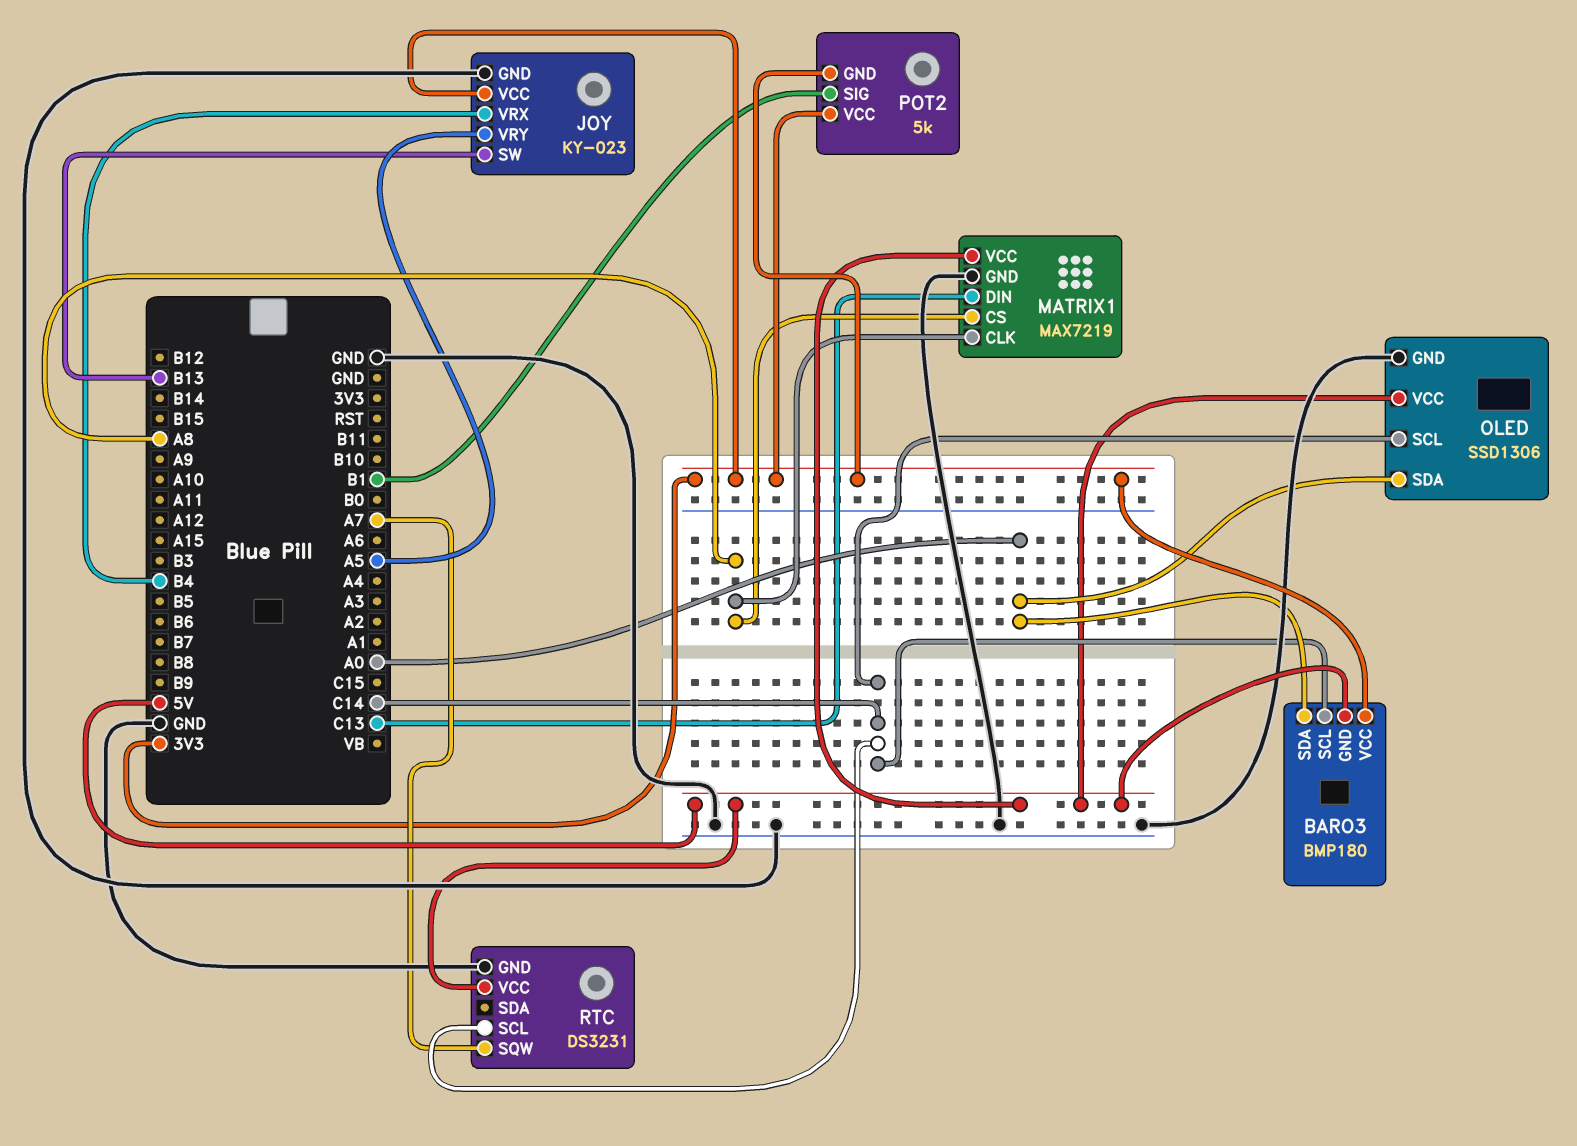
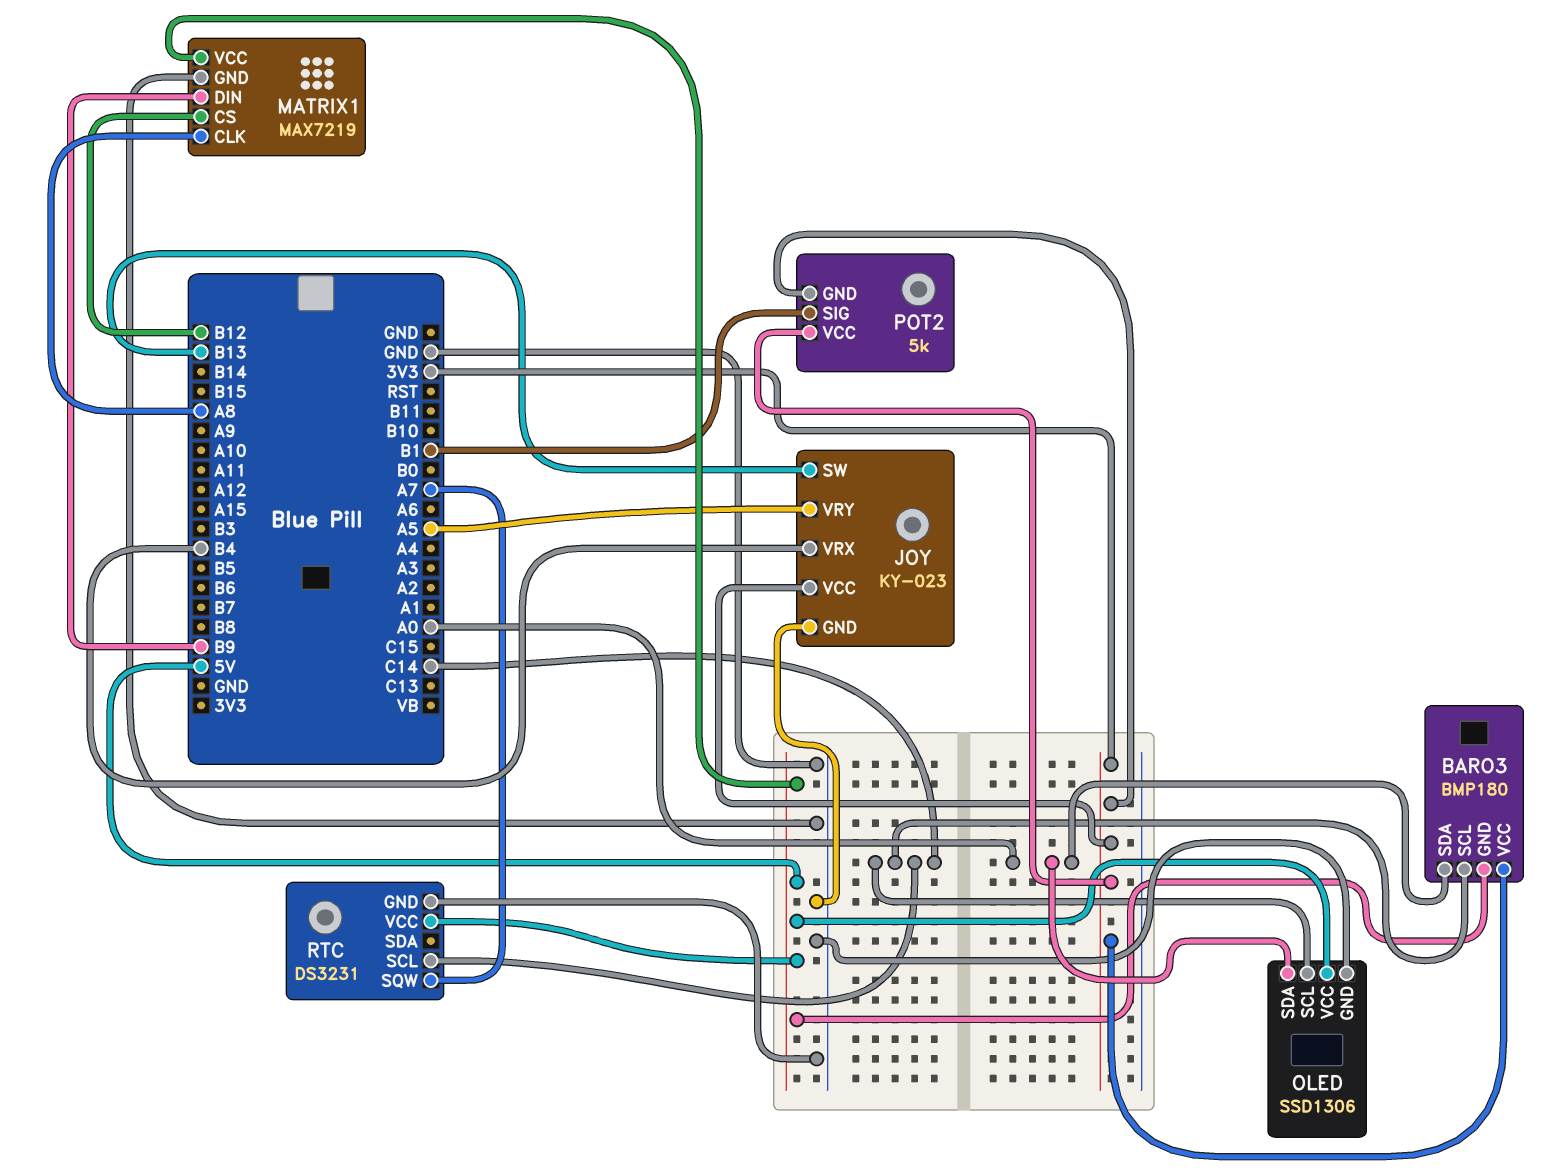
MATRIX1 pin CS: A8 -> B12
MATRIX1 pin DIN: C13 -> B9

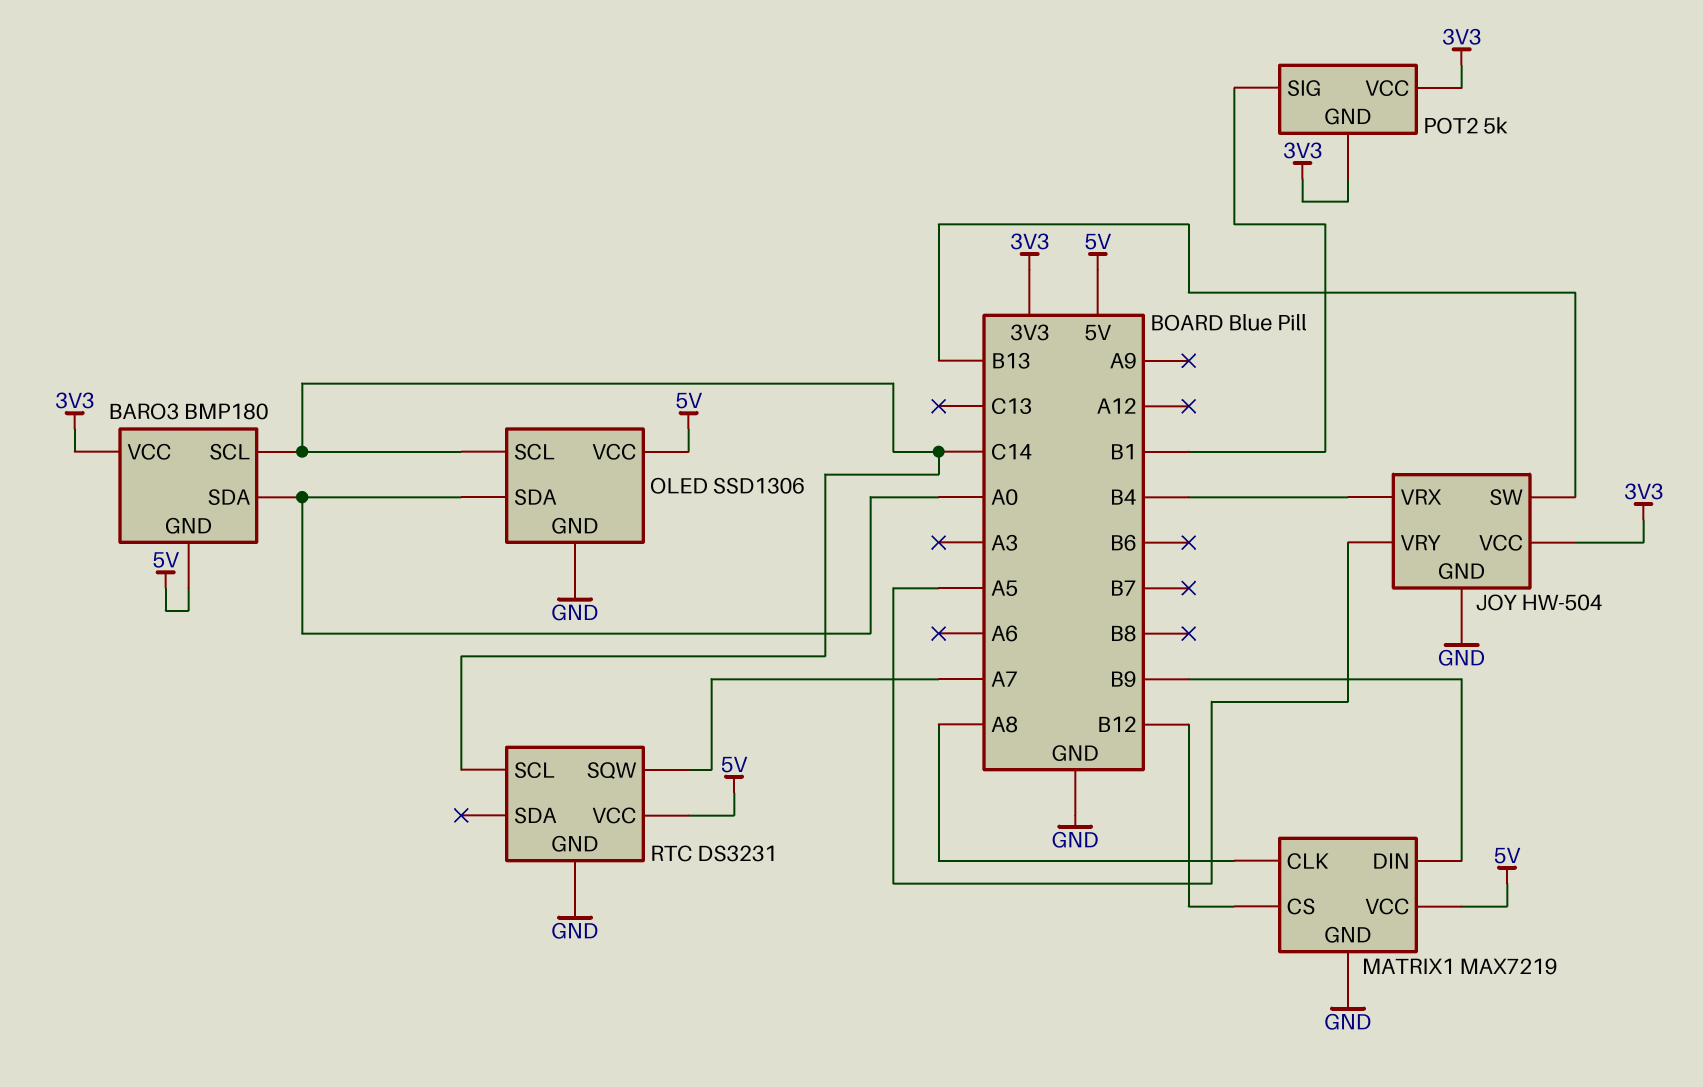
JOY: KY-023 -> HW-504

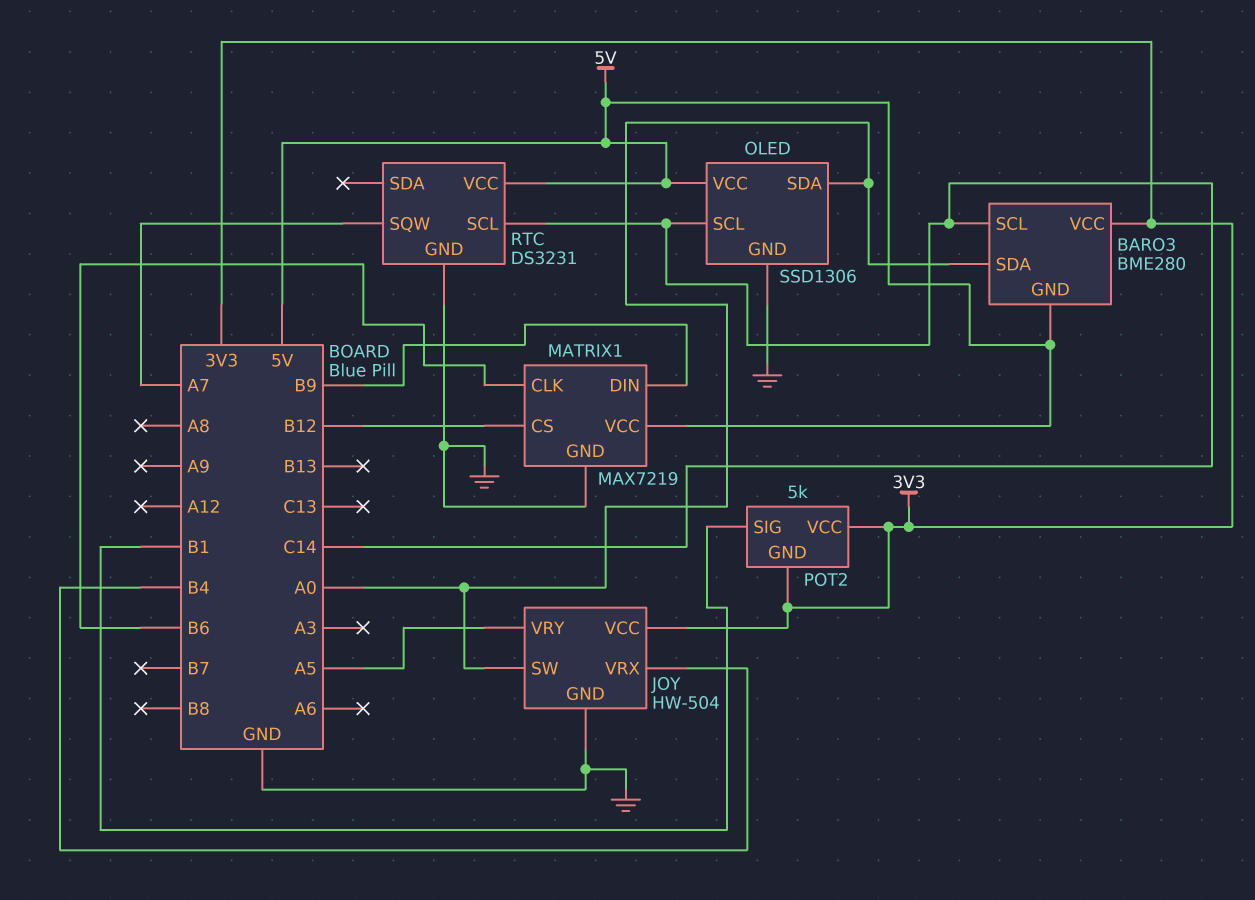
BARO3: BMP180 -> BME280
JOY pin SW: B13 -> A0
MATRIX1 pin CLK: A8 -> B6

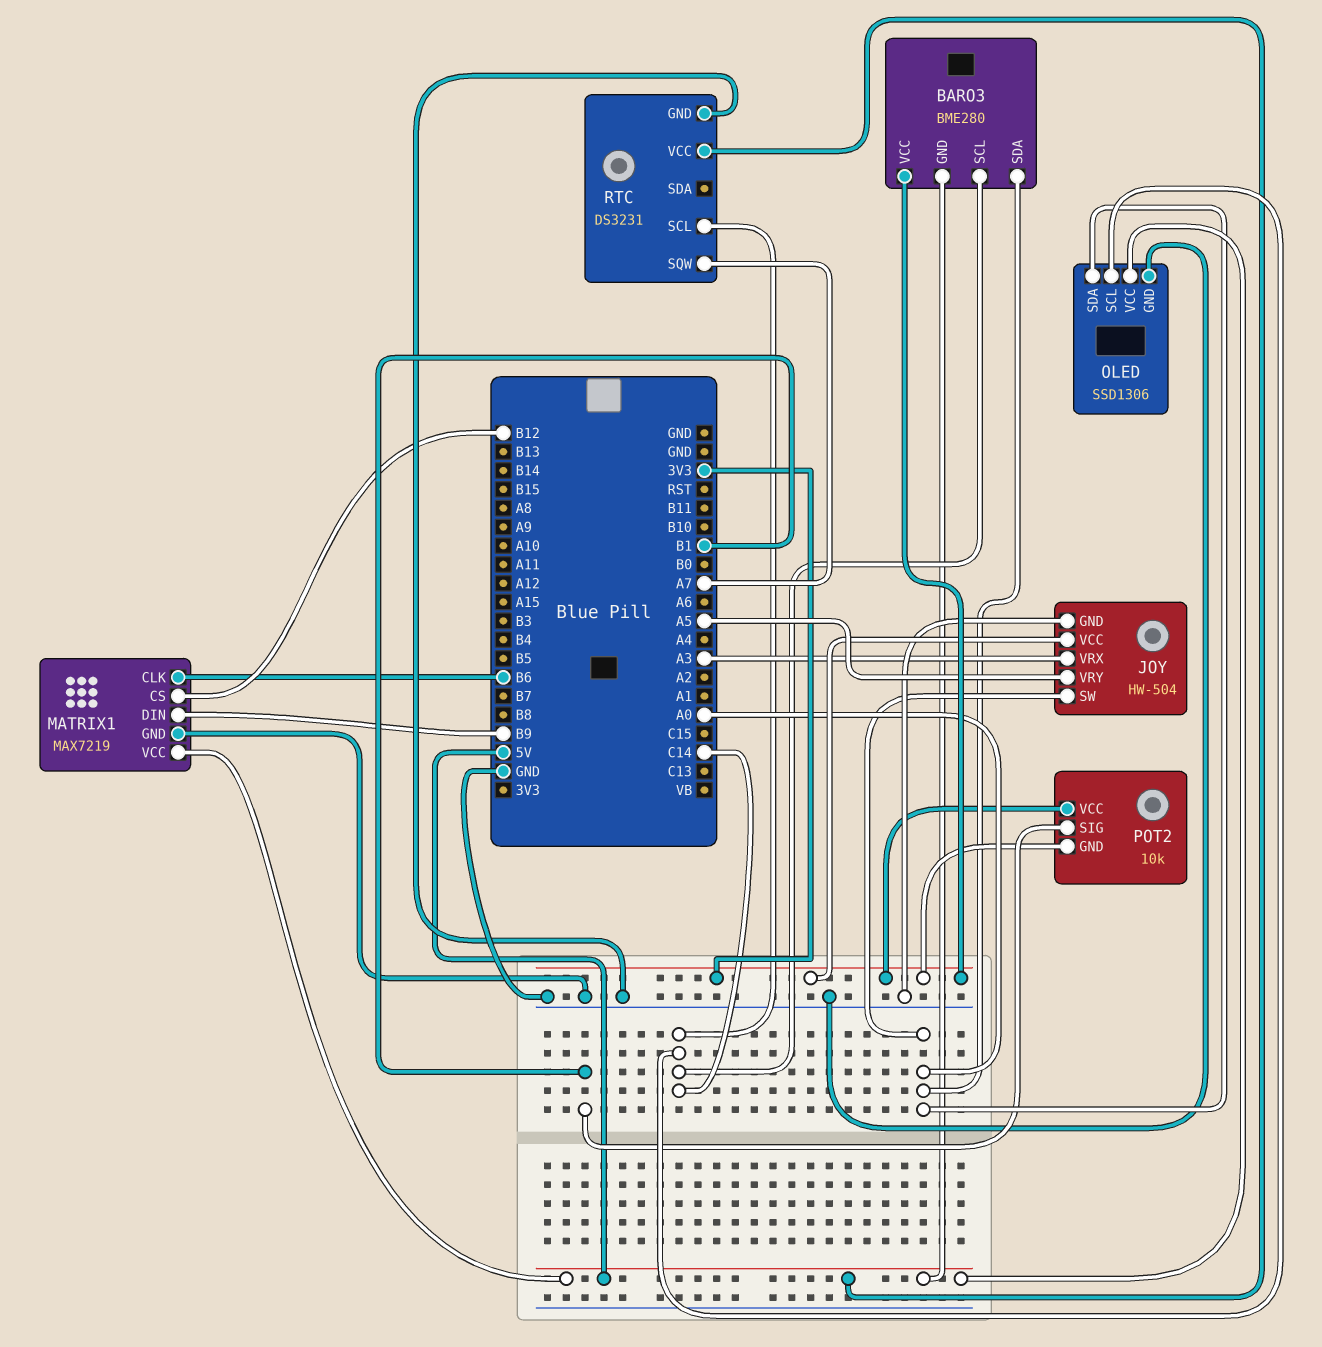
JOY pin VRX: B4 -> A3
POT2: 5k -> 10k

